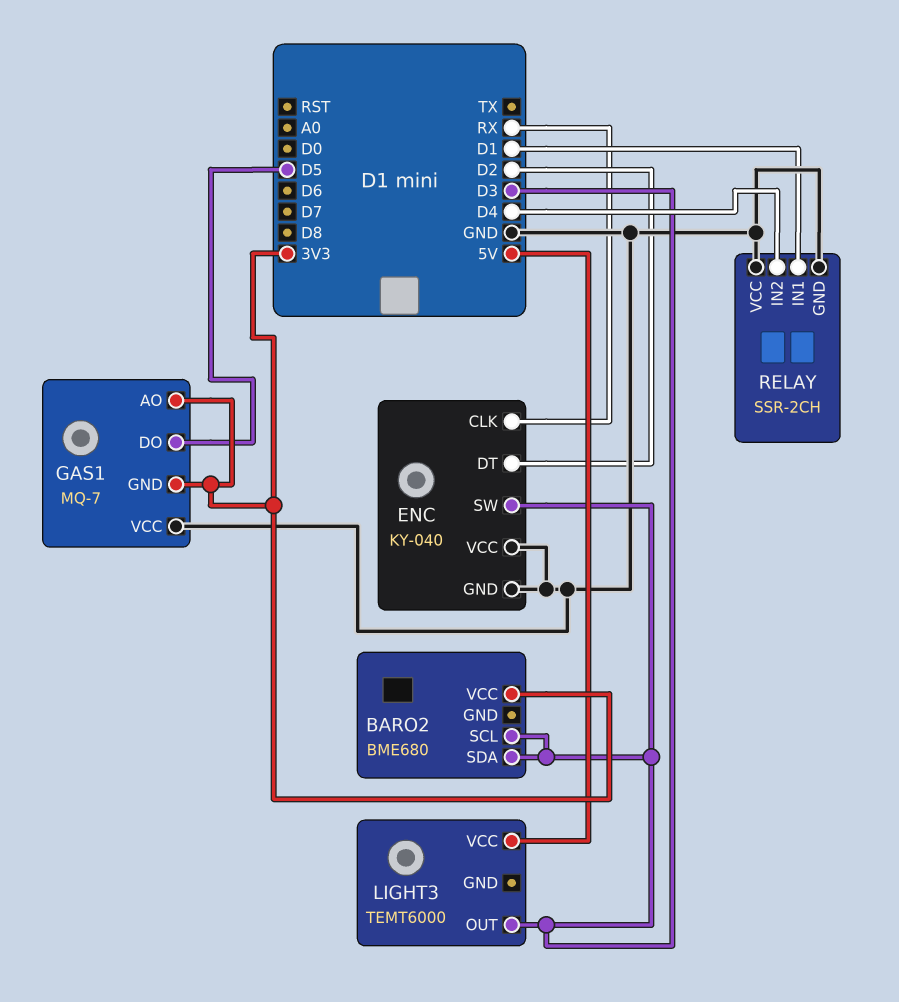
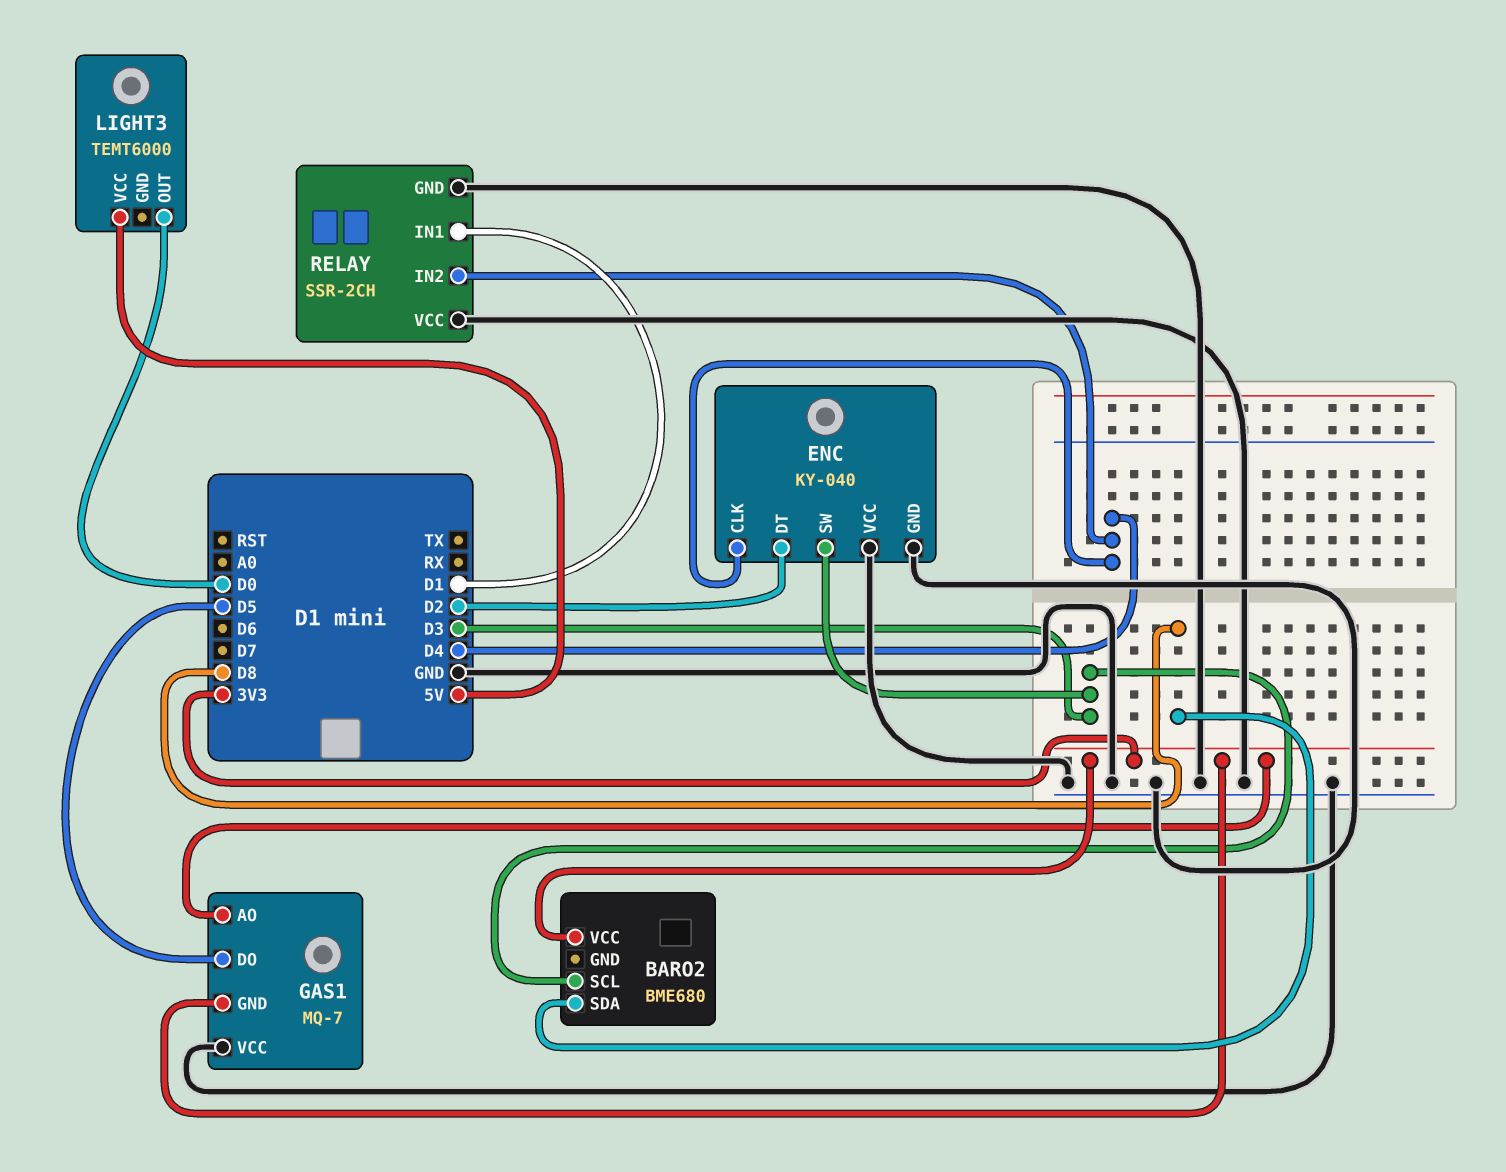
BARO2 pin SDA: D3 -> D8
ENC pin CLK: RX -> D4
LIGHT3 pin OUT: D3 -> D0

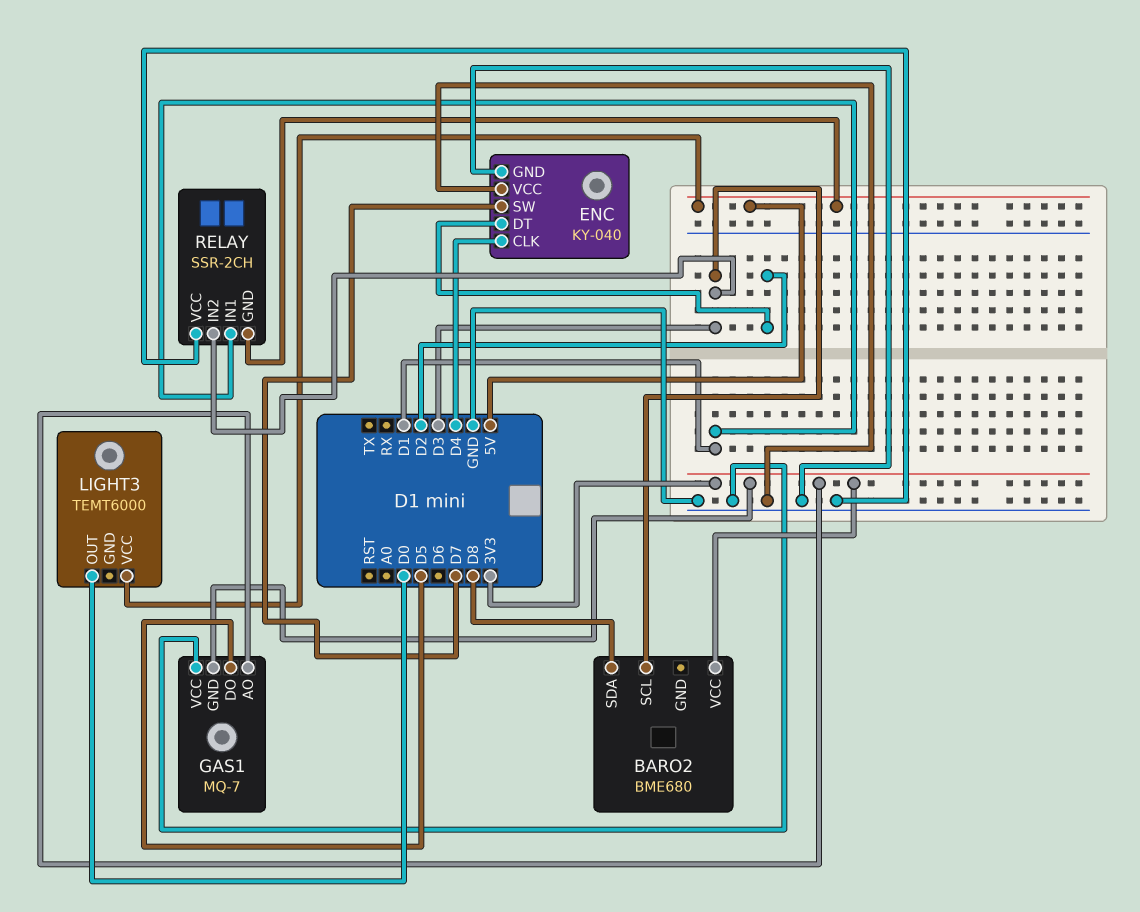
ENC pin SW: D3 -> D7
RELAY pin GND: GND -> 5V
RELAY pin IN2: D4 -> D3

